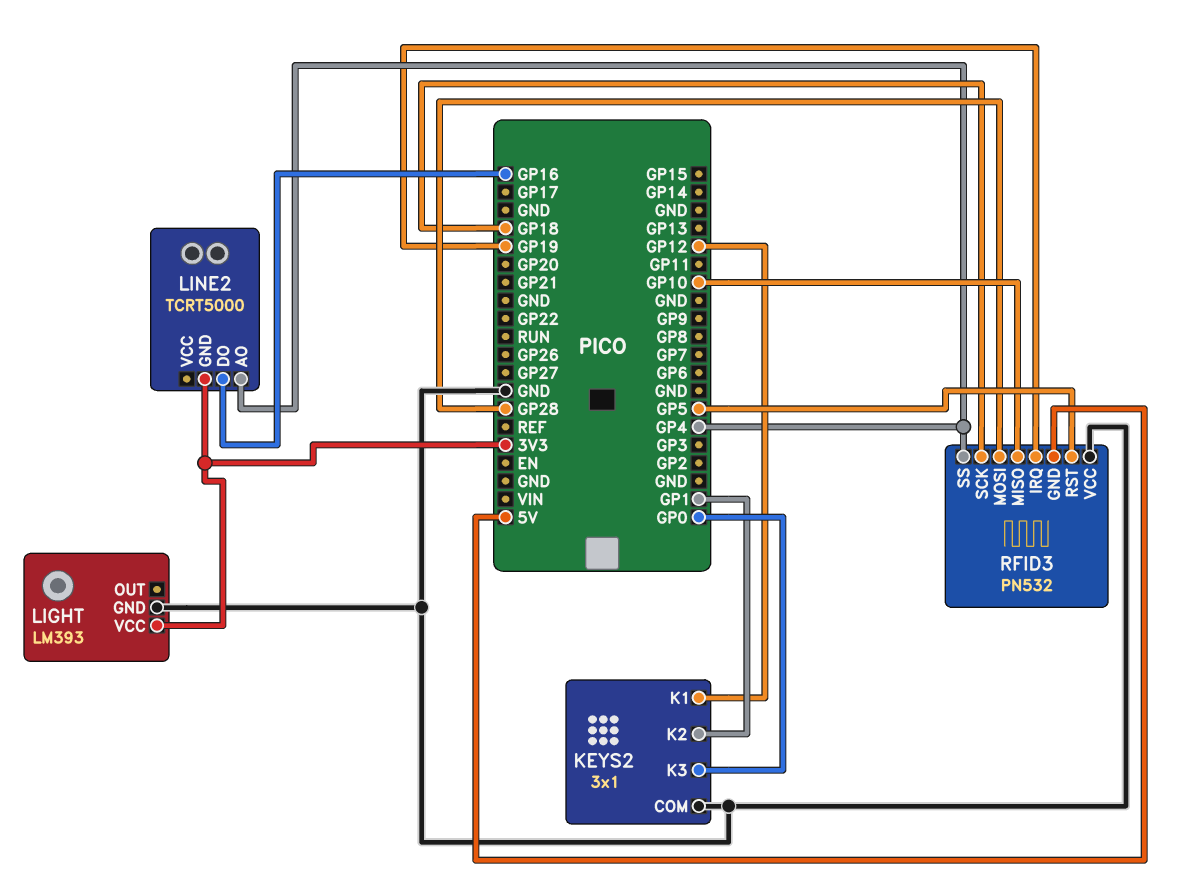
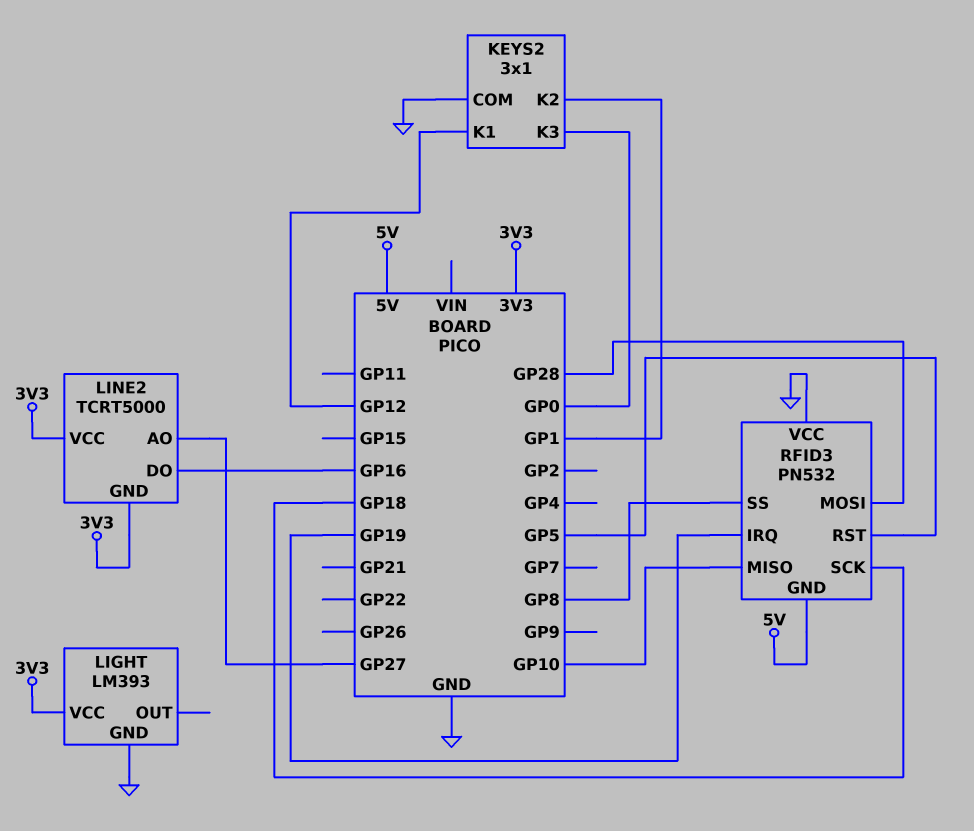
LINE2 pin AO: GP4 -> GP27
LINE2 pin VCC: none -> 3V3
RFID3 pin SS: GP4 -> GP8

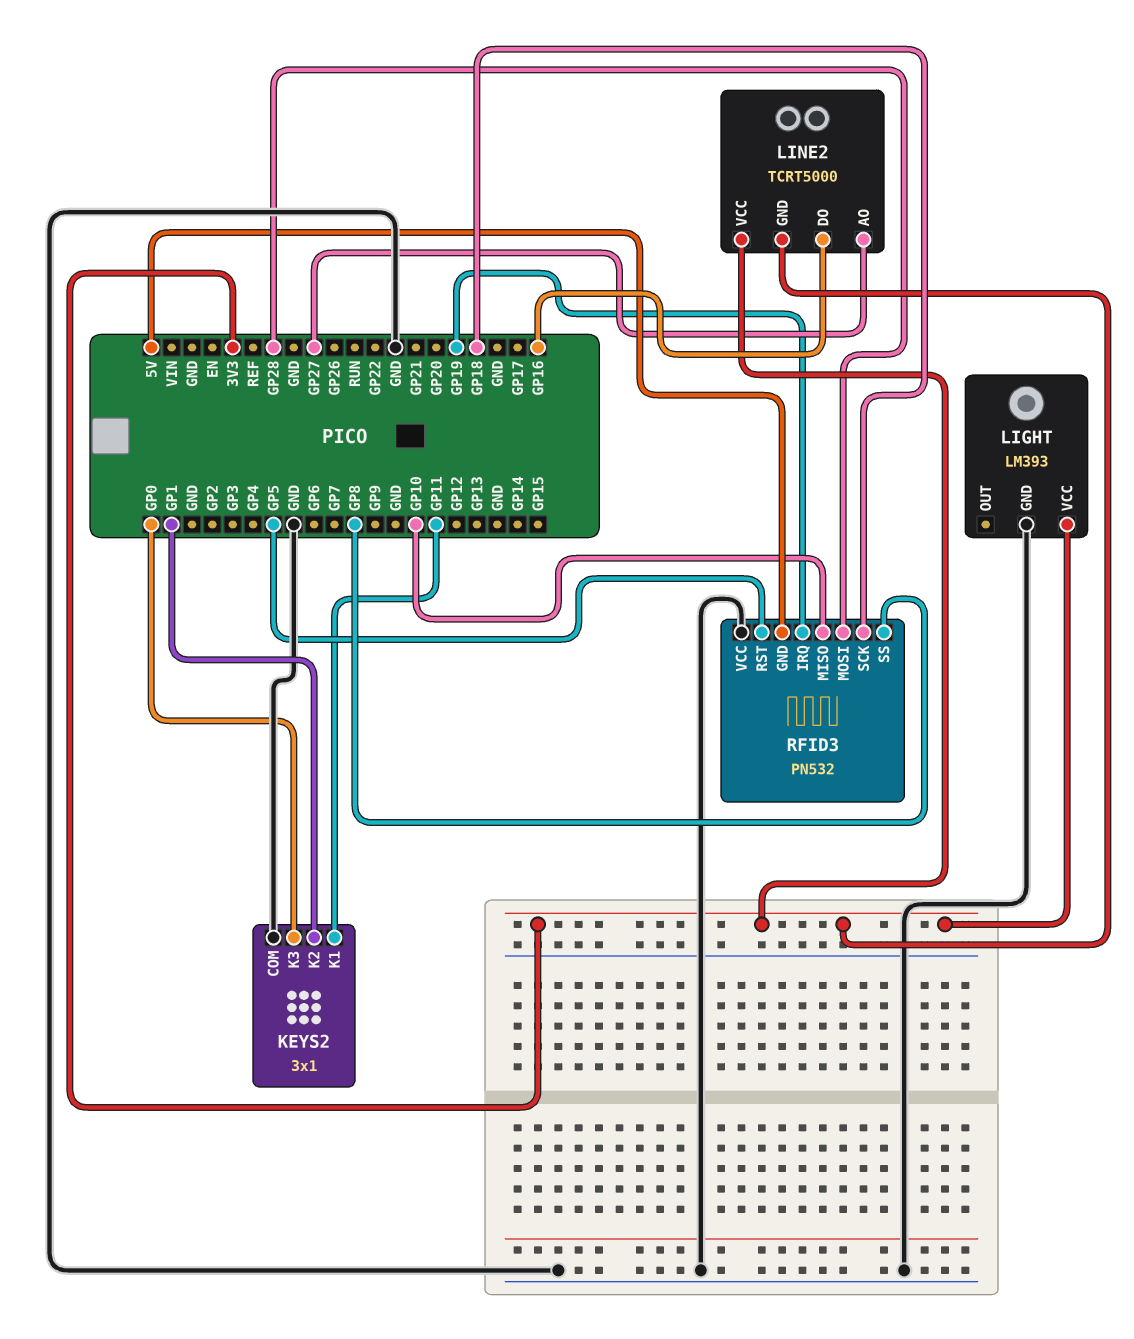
KEYS2 pin K1: GP12 -> GP11

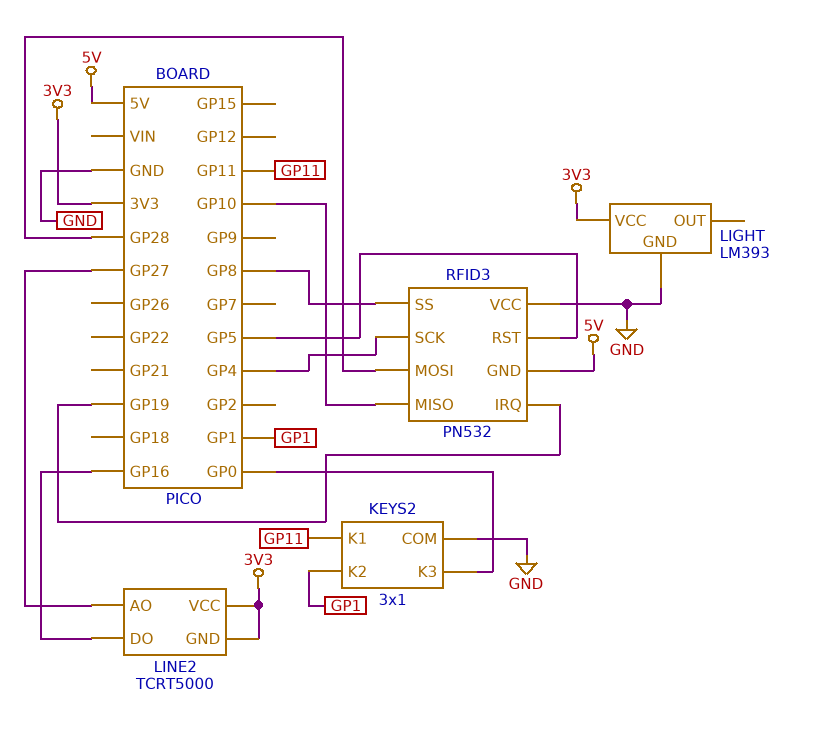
RFID3 pin SCK: GP18 -> GP4

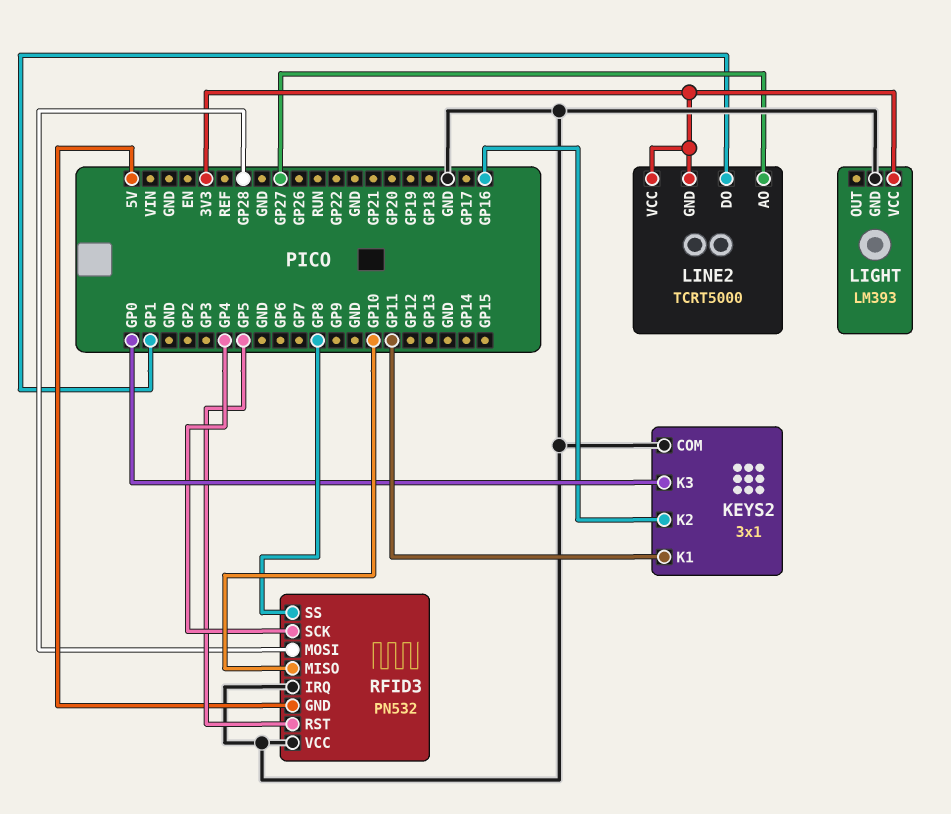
KEYS2 pin K2: GP1 -> GP16
LINE2 pin DO: GP16 -> GP1
RFID3 pin IRQ: GP19 -> GND

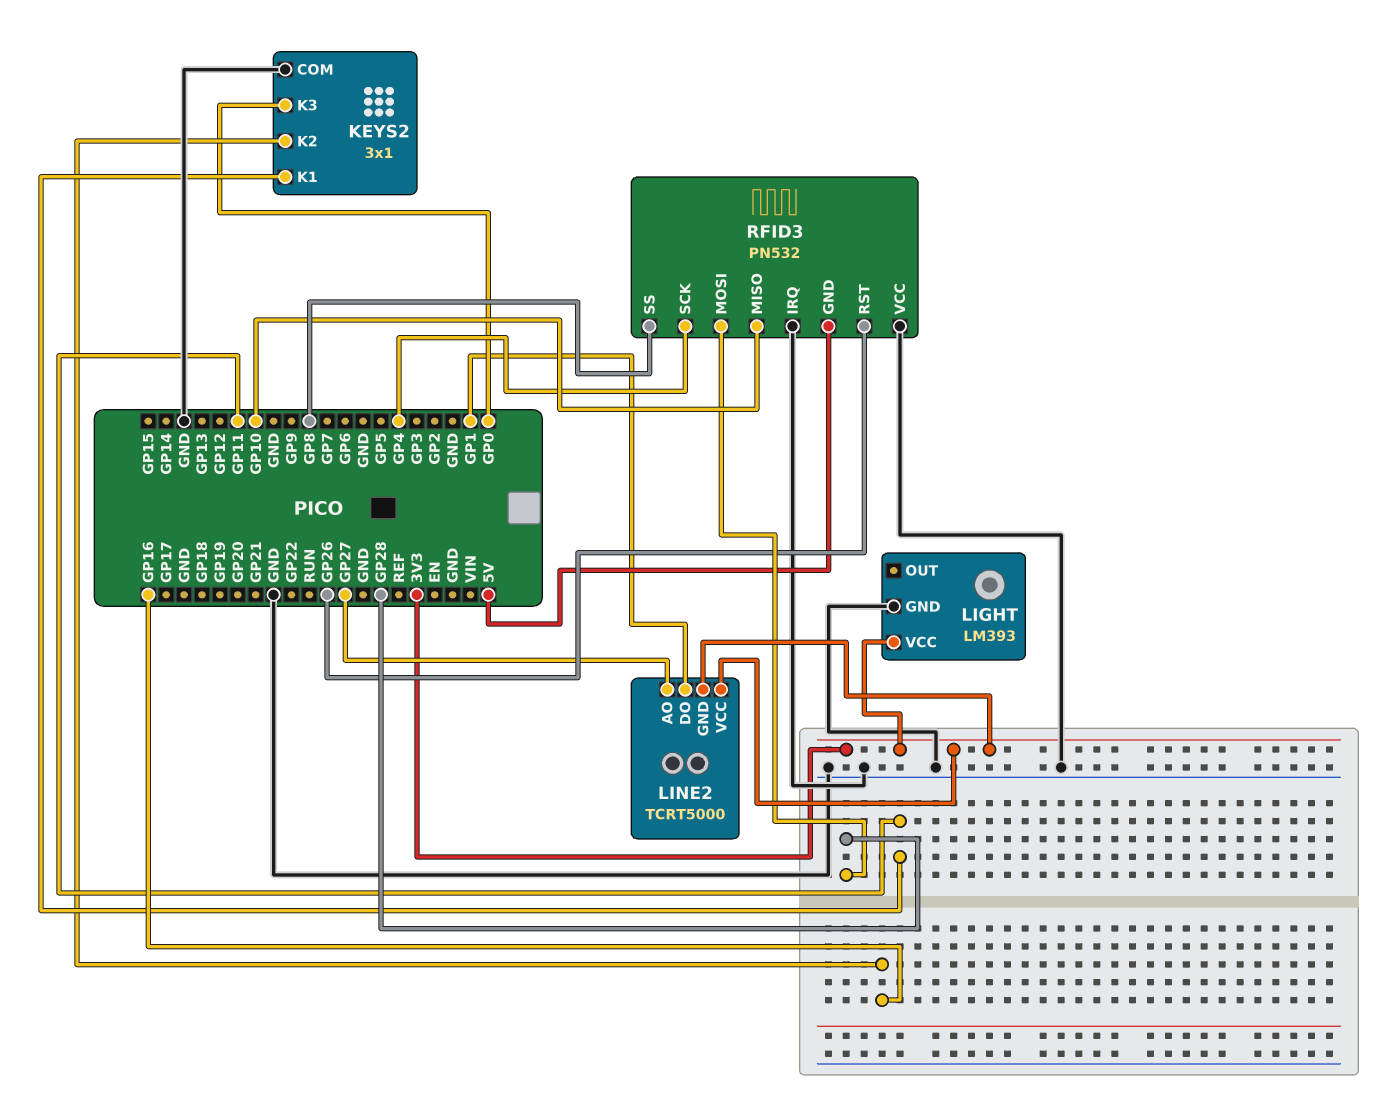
RFID3 pin RST: GP5 -> GP26

